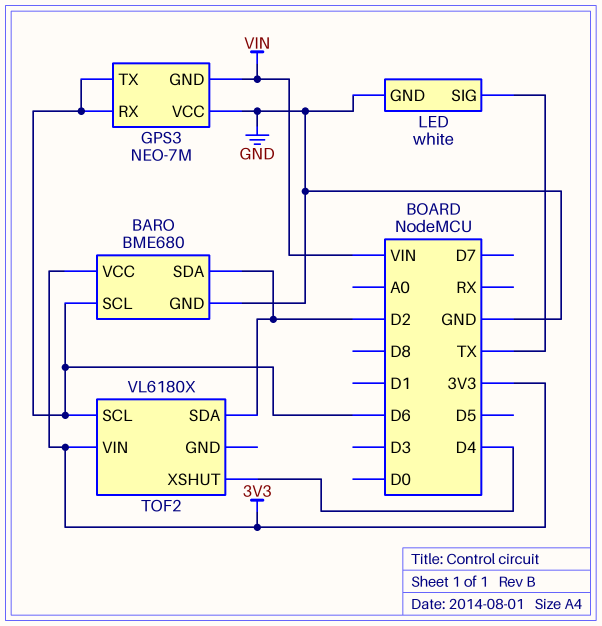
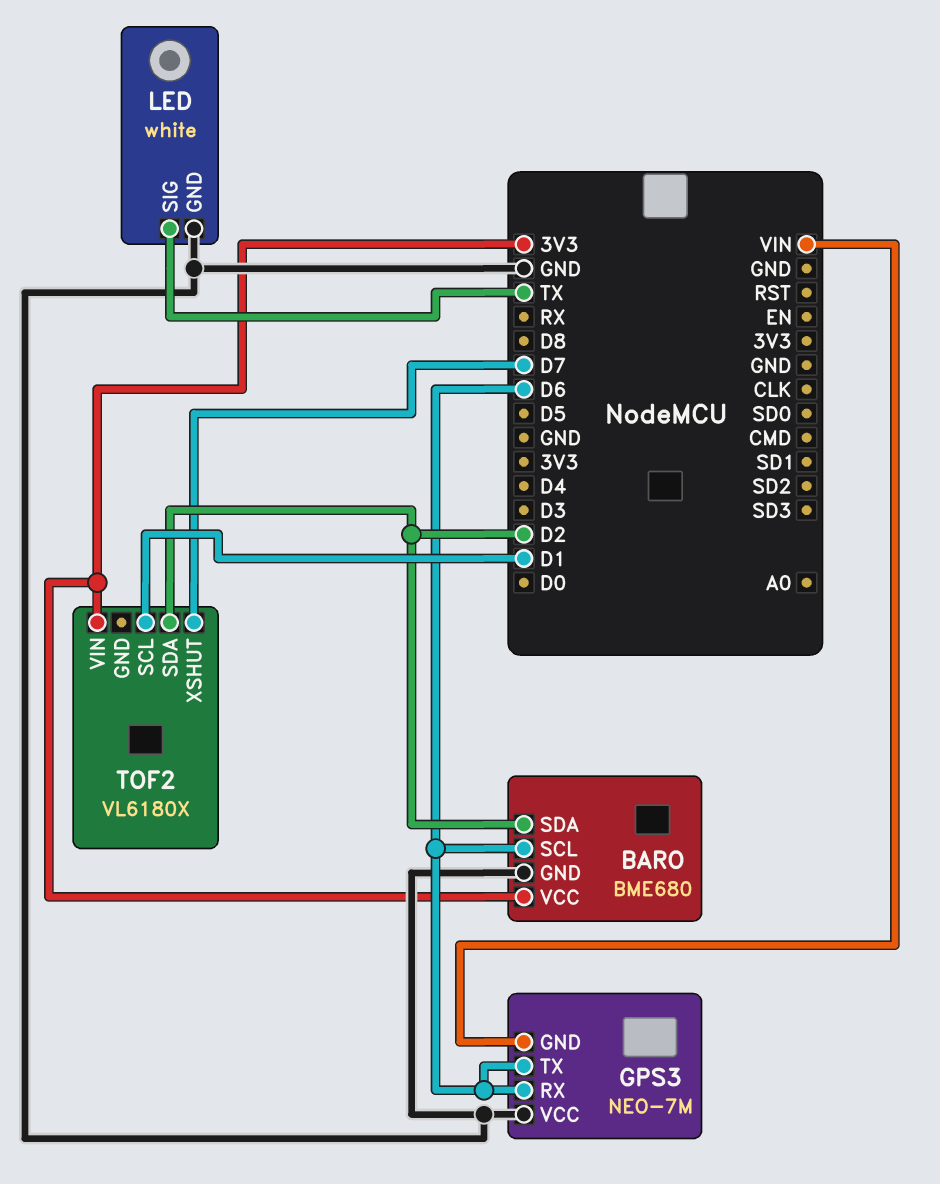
TOF2 pin SCL: D6 -> D1
TOF2 pin XSHUT: D4 -> D7

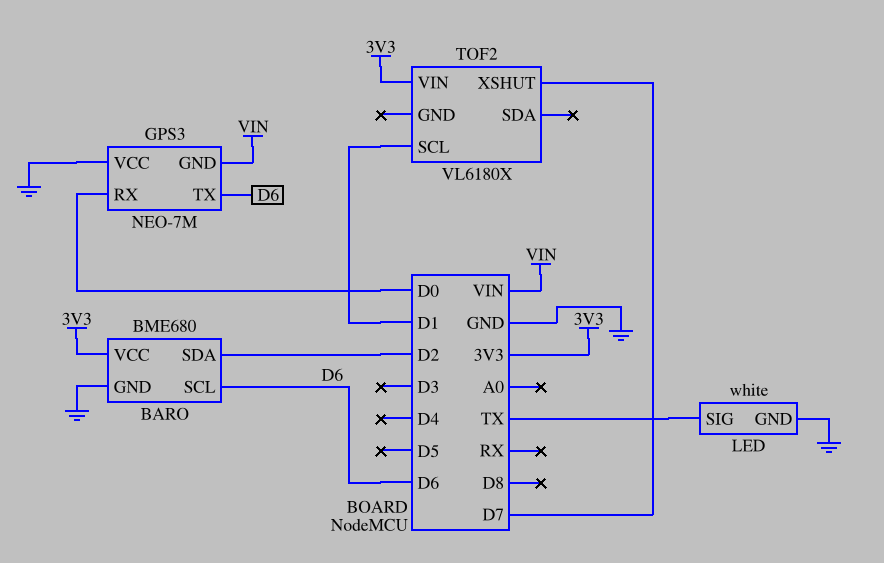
GPS3 pin RX: D6 -> D0
TOF2 pin SDA: D2 -> none

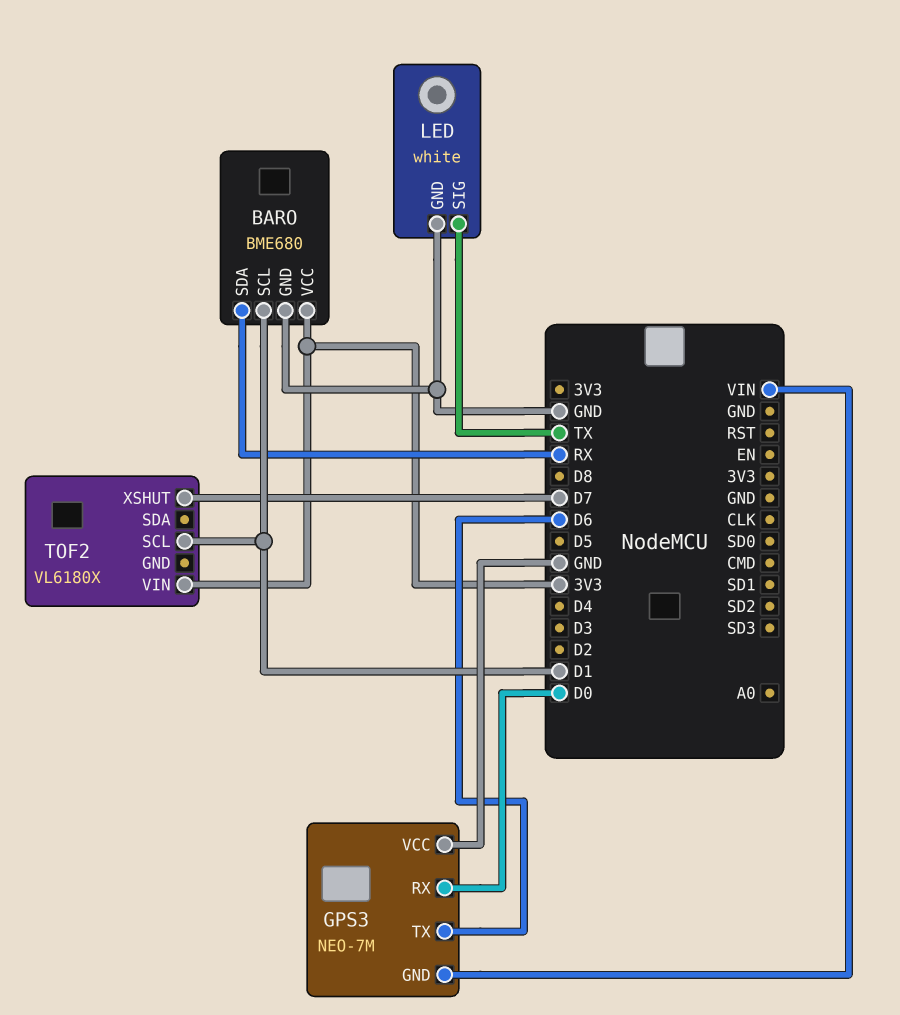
BARO pin SCL: D6 -> D1
BARO pin SDA: D2 -> RX

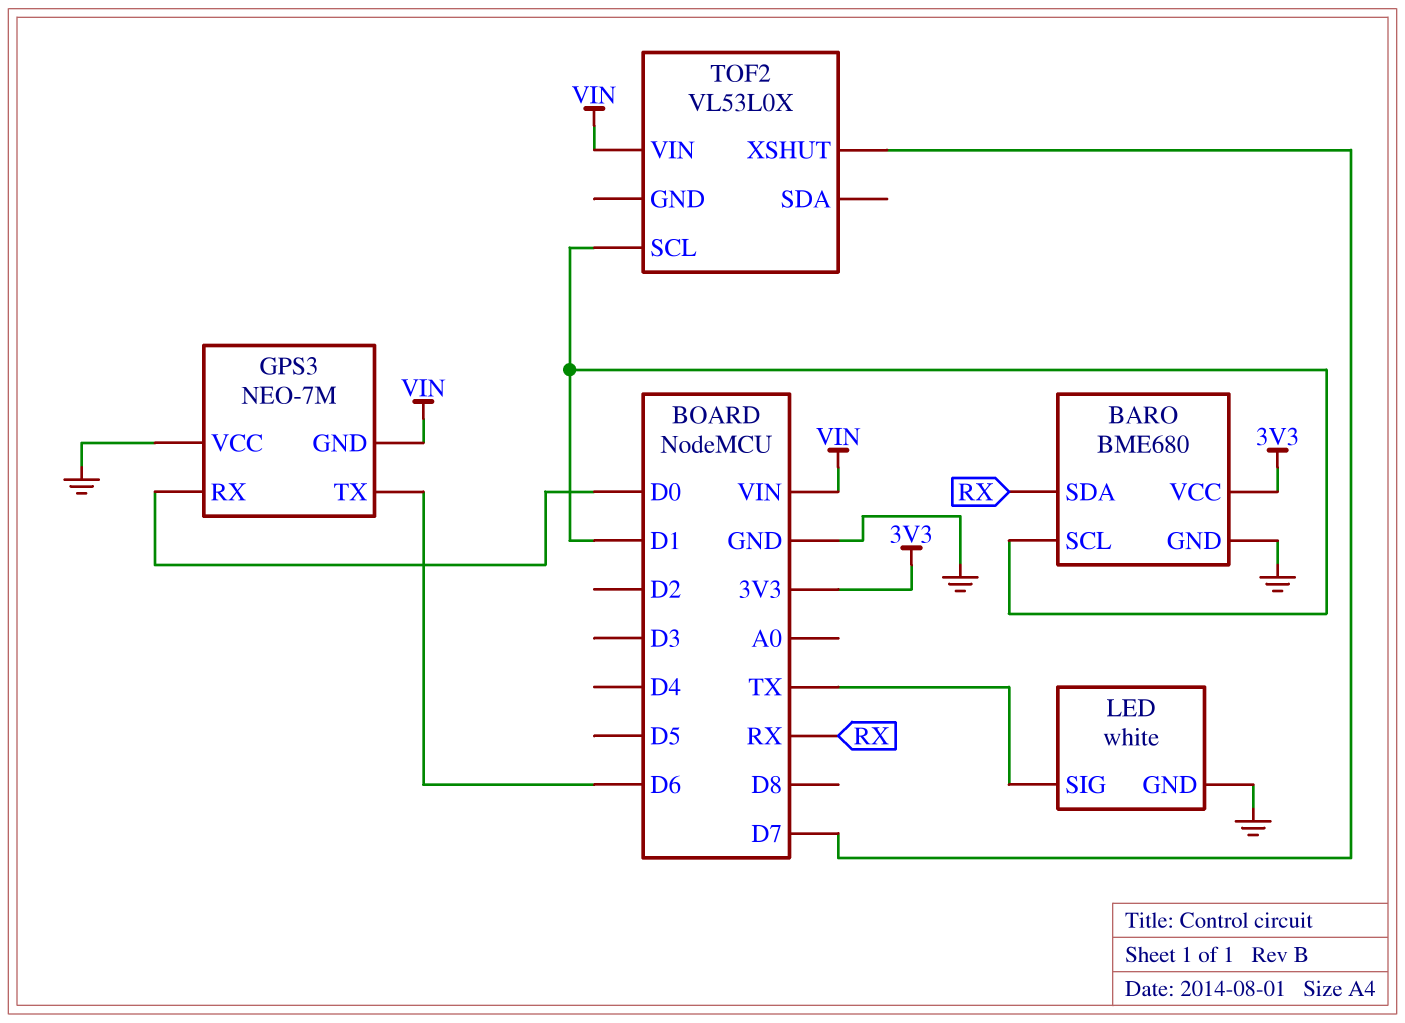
TOF2: VL6180X -> VL53L0X
TOF2 pin VIN: 3V3 -> VIN

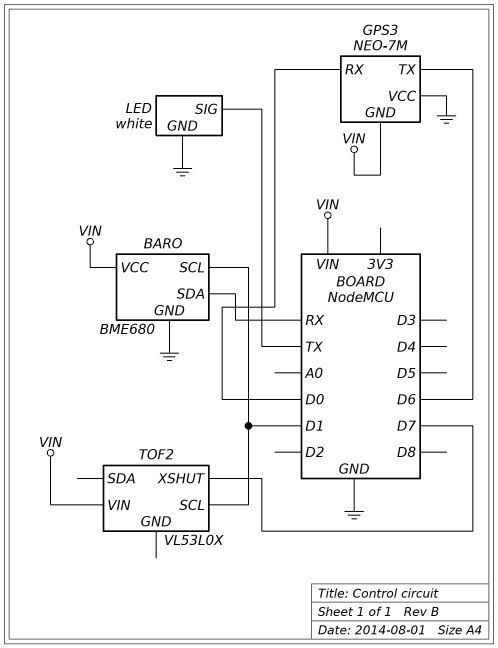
BARO pin VCC: 3V3 -> VIN

